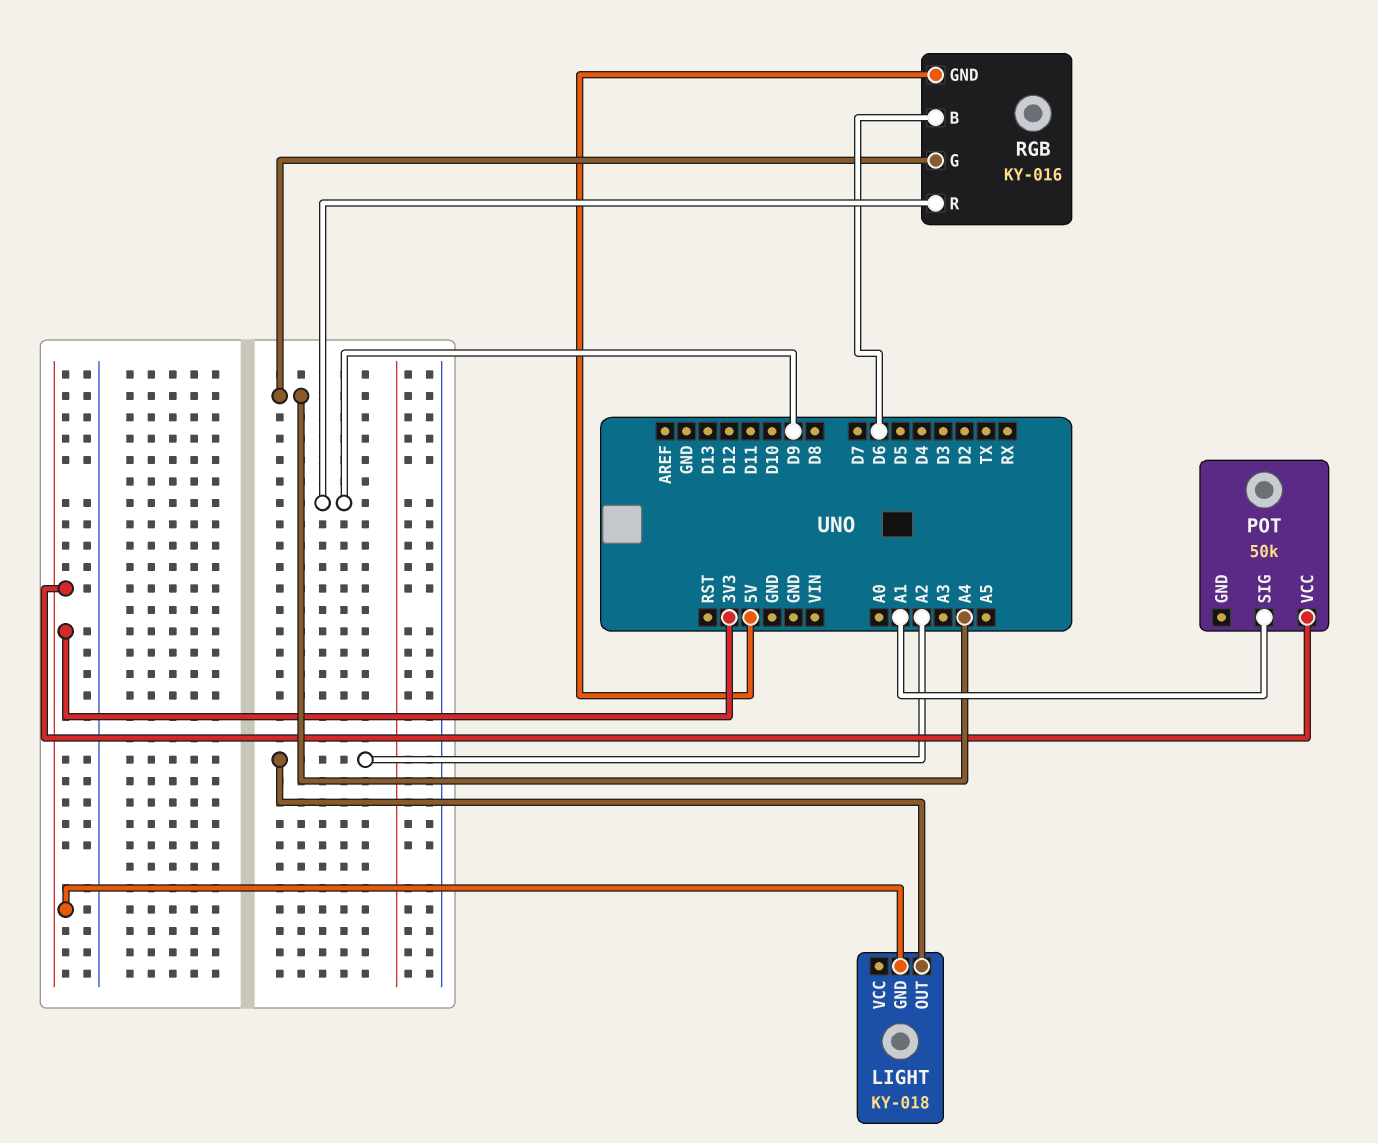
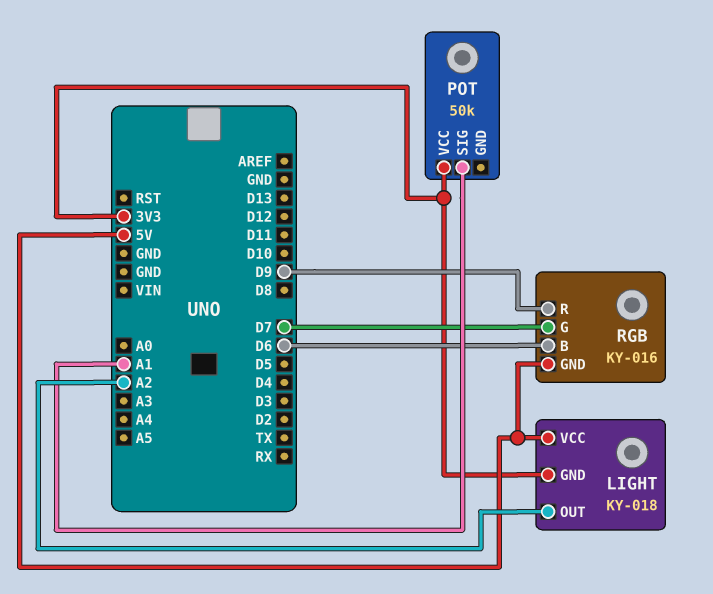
LIGHT pin VCC: none -> 5V
RGB pin G: A4 -> D7

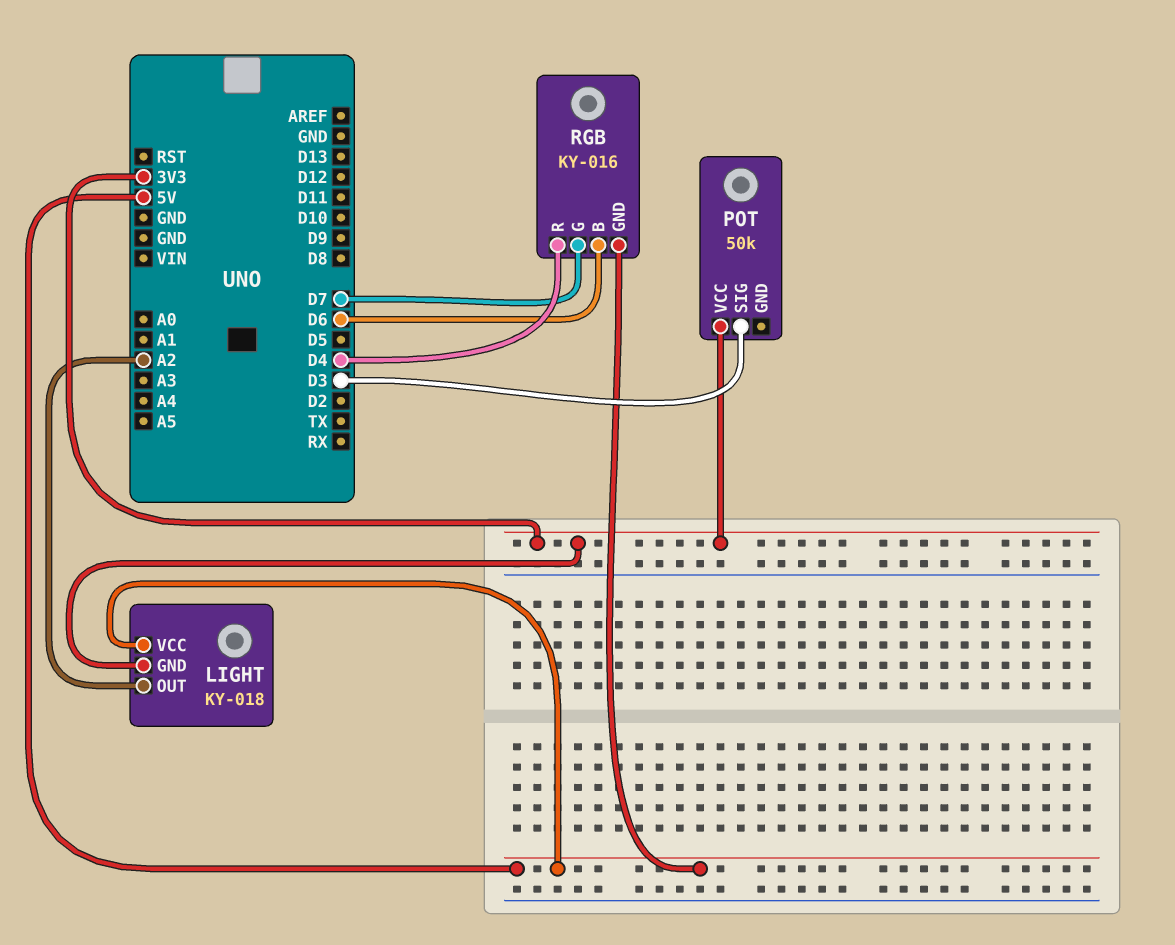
POT pin SIG: A1 -> D3
RGB pin R: D9 -> D4

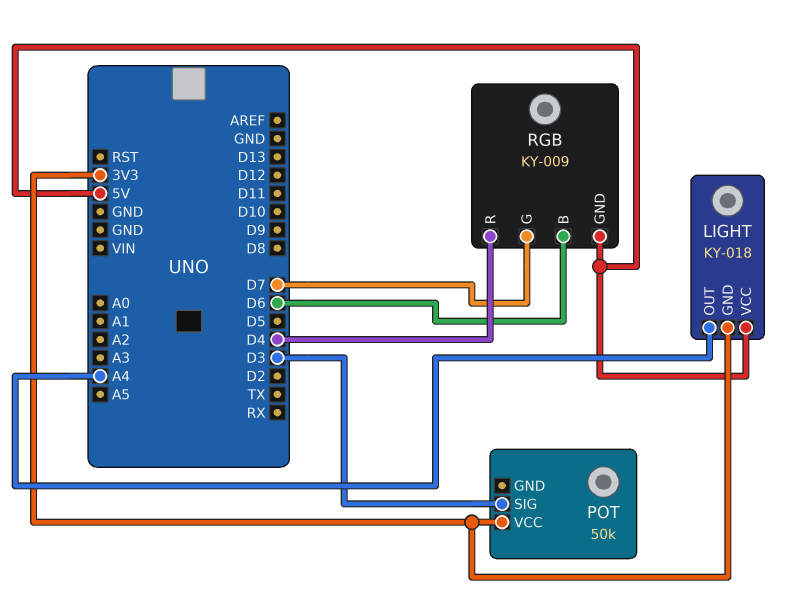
LIGHT pin OUT: A2 -> A4
RGB: KY-016 -> KY-009

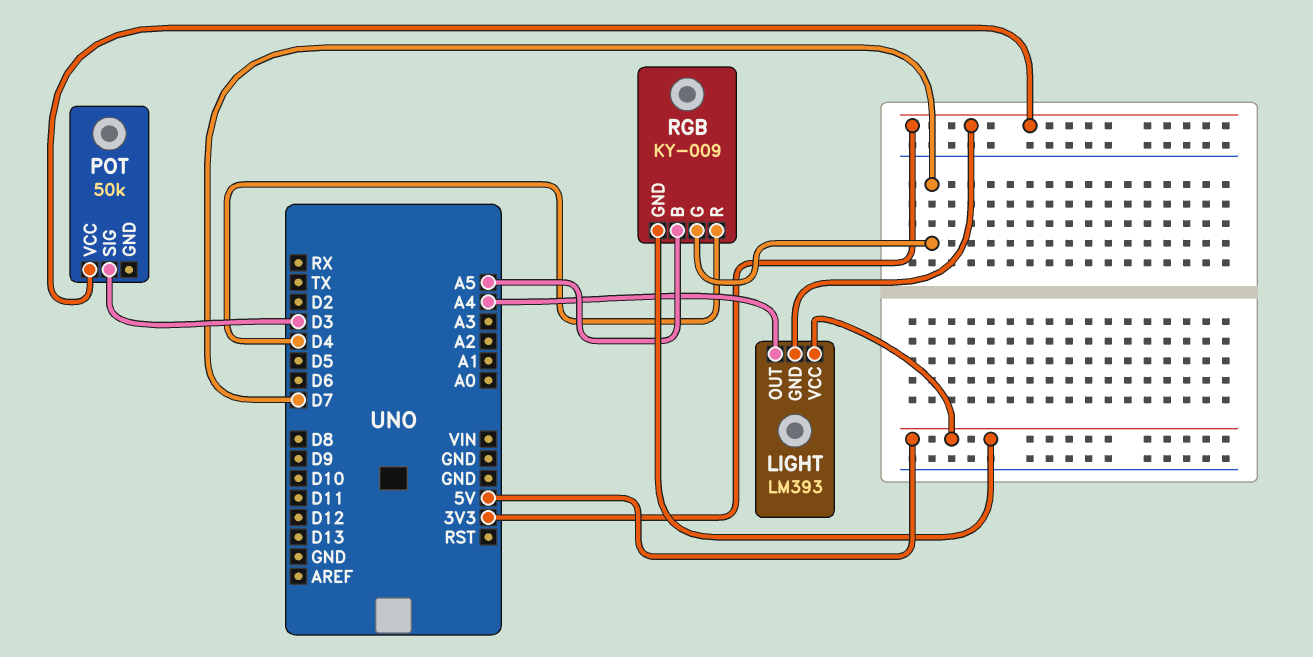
LIGHT: KY-018 -> LM393
RGB pin B: D6 -> A5

